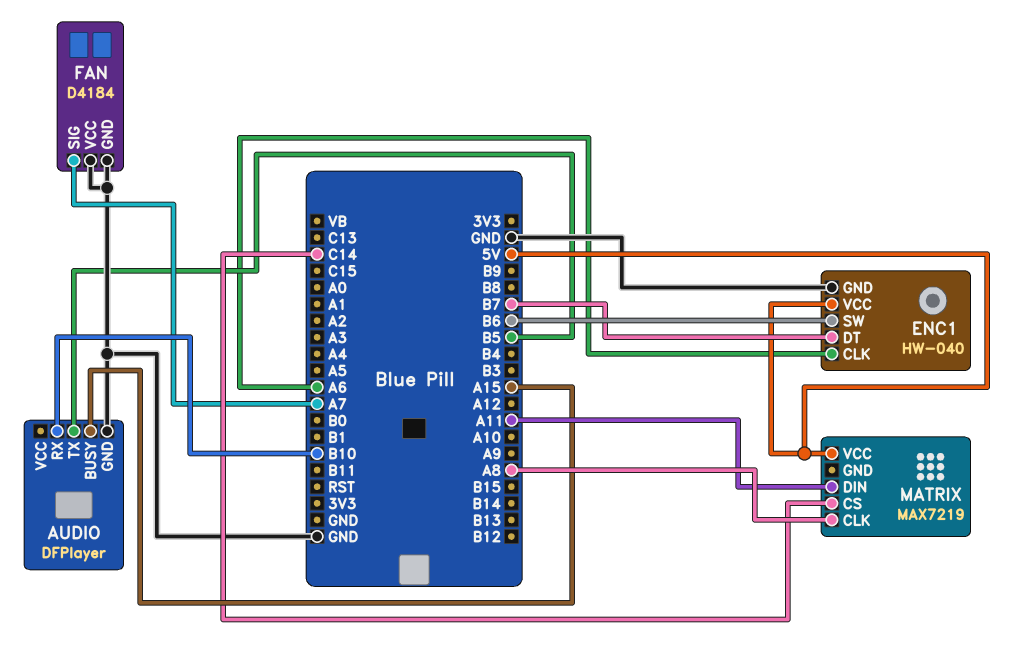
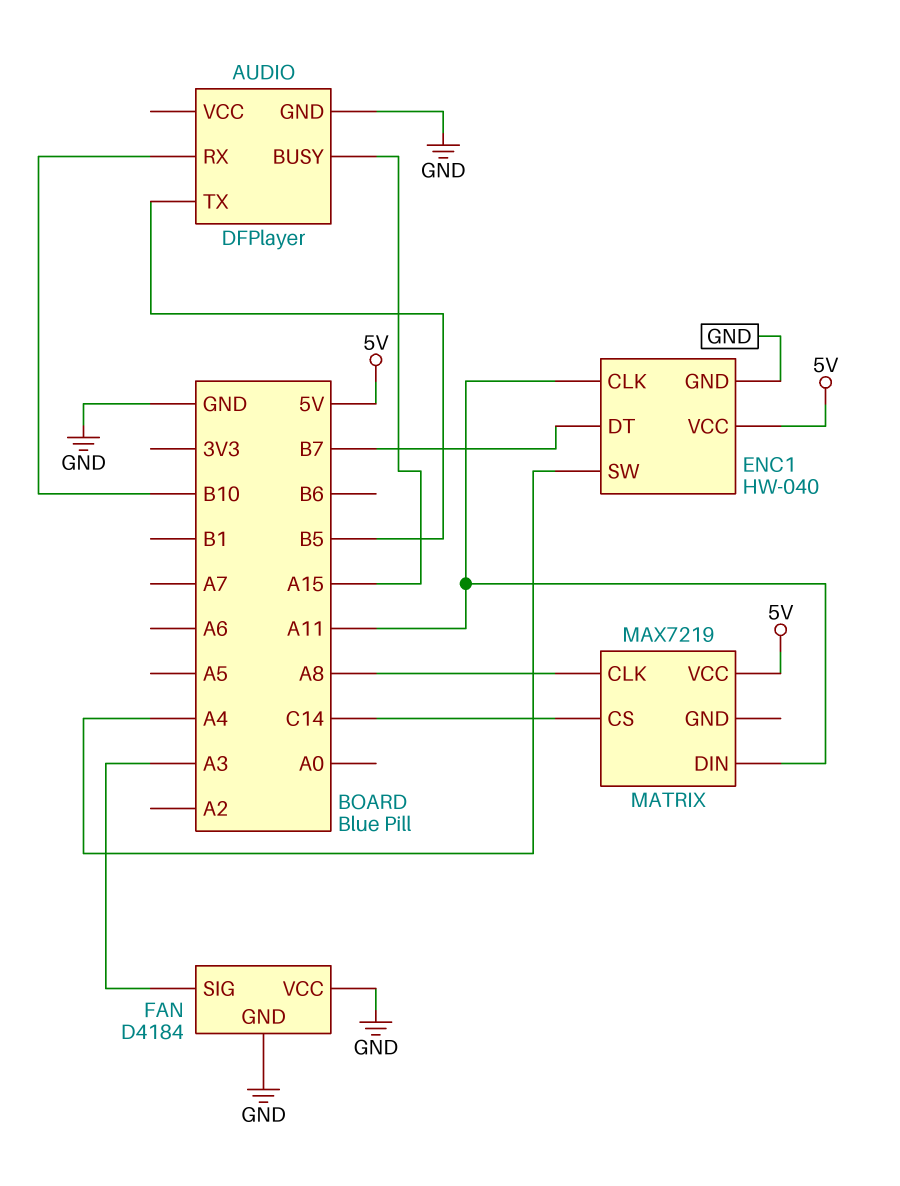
ENC1 pin CLK: A6 -> A11
ENC1 pin SW: B6 -> A4
FAN pin SIG: A7 -> A3

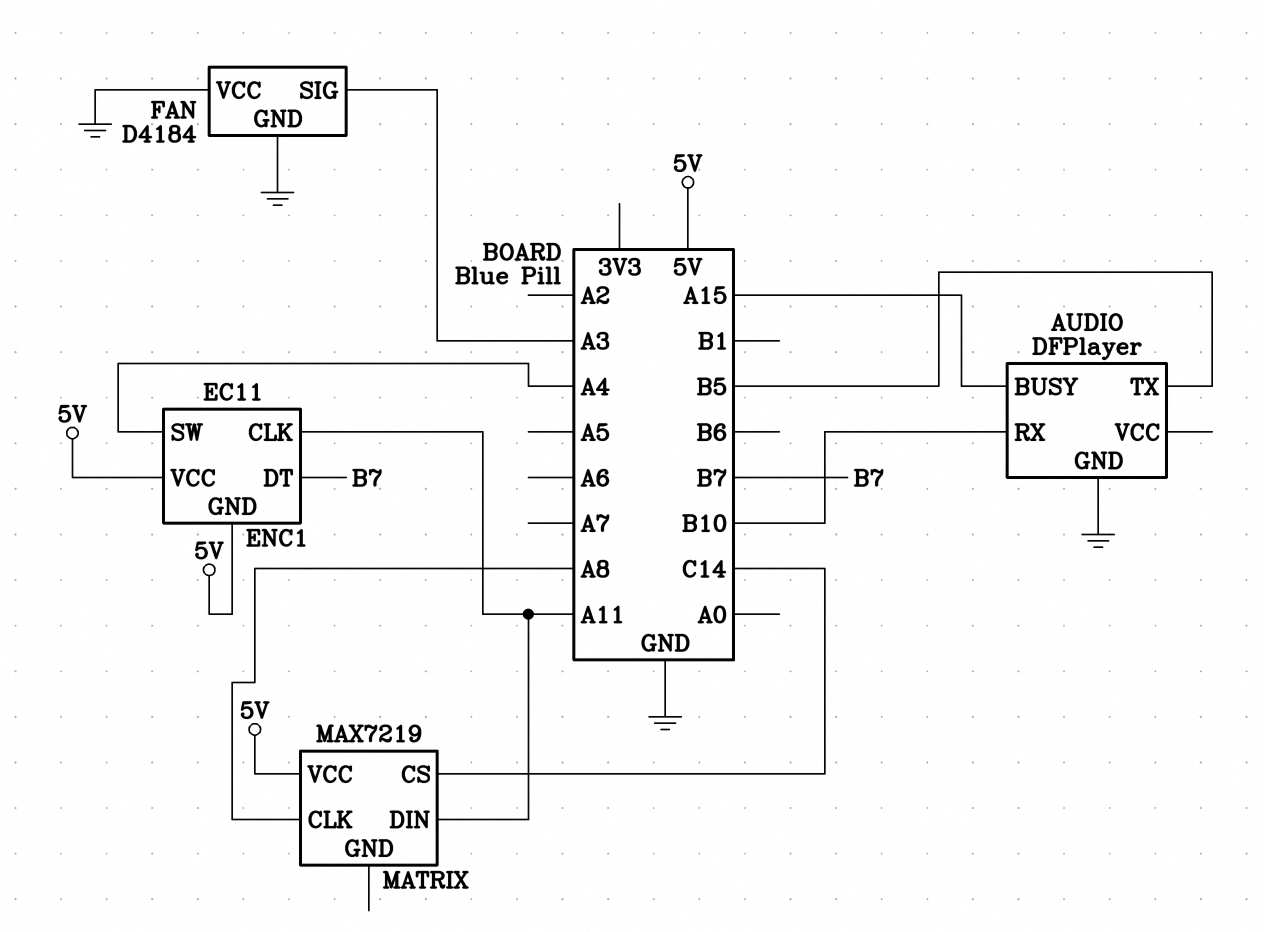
ENC1: HW-040 -> EC11
ENC1 pin GND: GND -> 5V

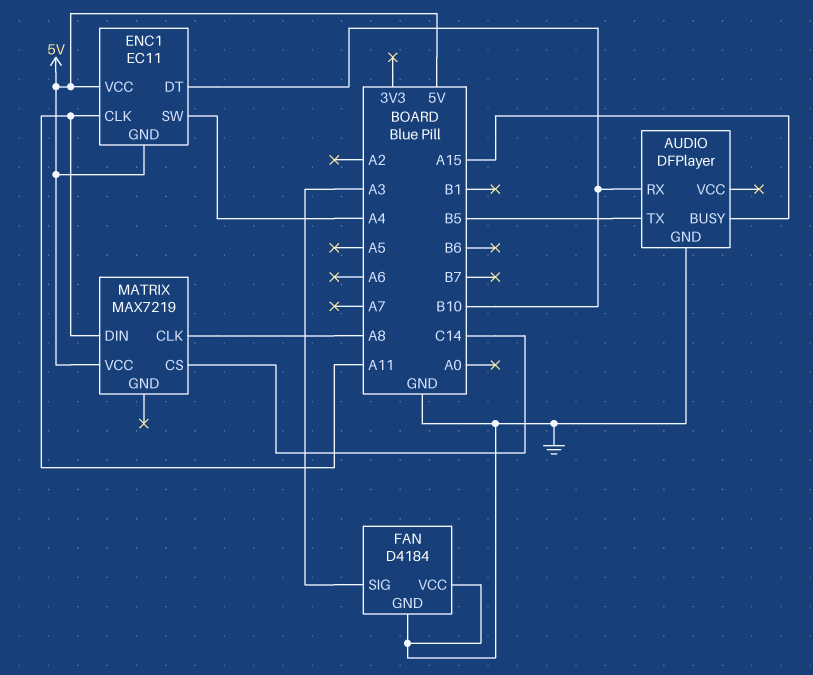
ENC1 pin DT: B7 -> B10

